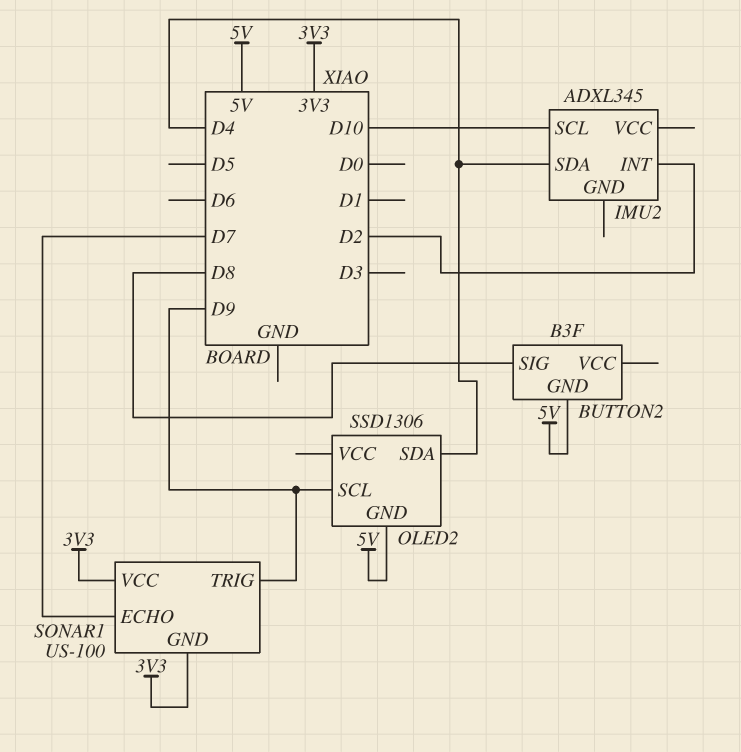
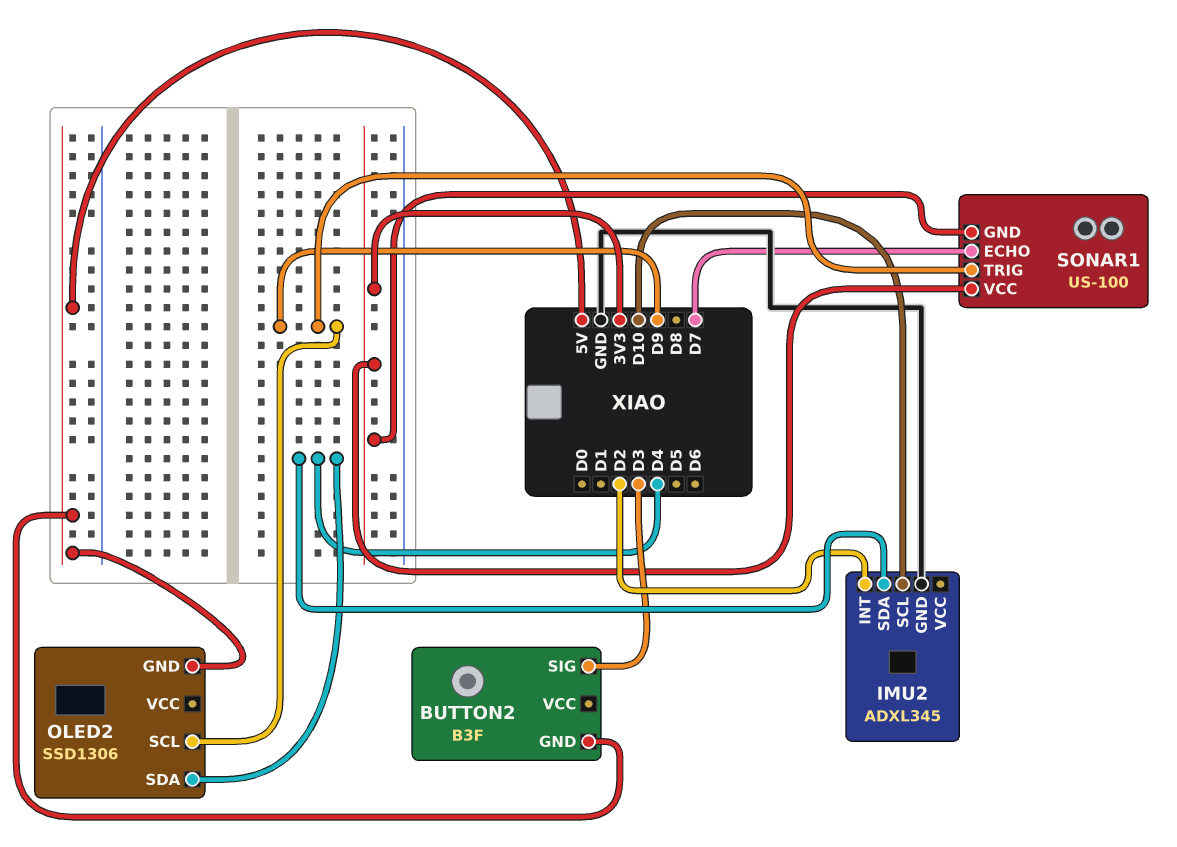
BUTTON2 pin SIG: D8 -> D3
IMU2 pin GND: none -> GND

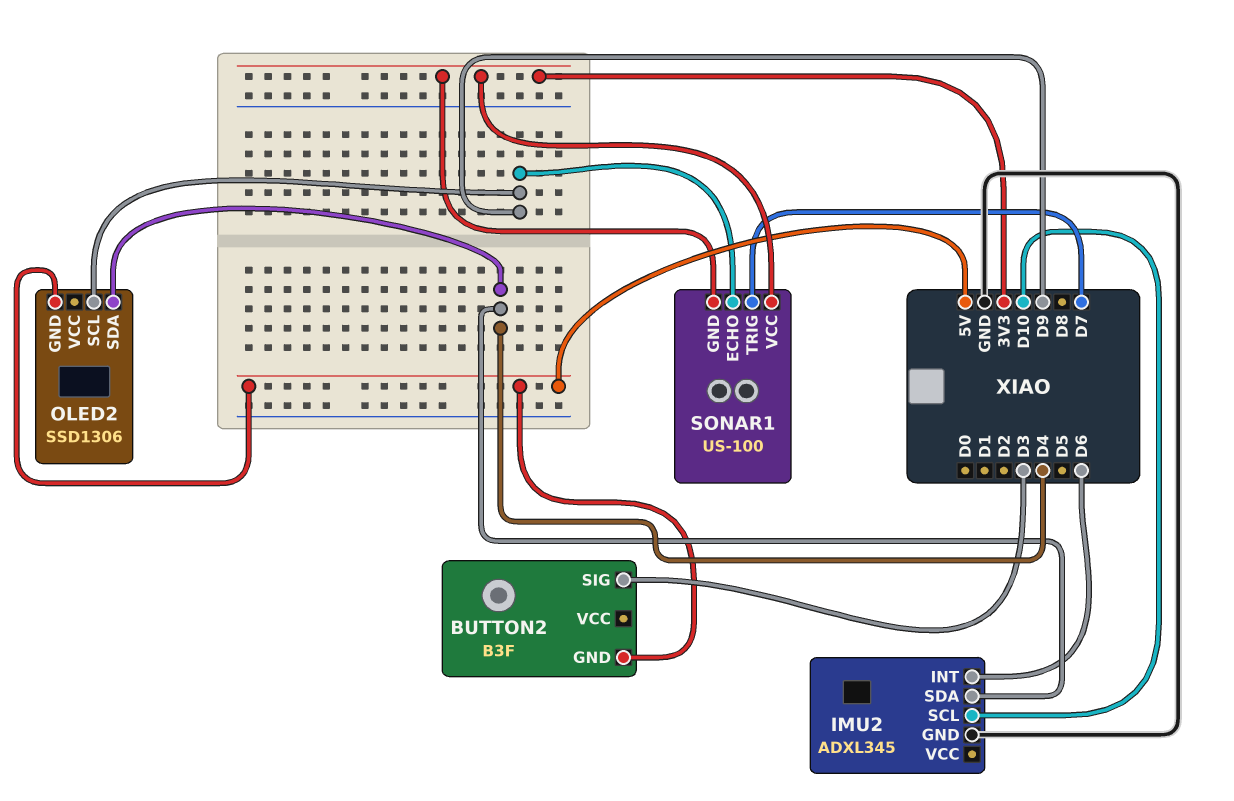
IMU2 pin INT: D2 -> D6
SONAR1 pin ECHO: D7 -> D9
SONAR1 pin TRIG: D9 -> D7

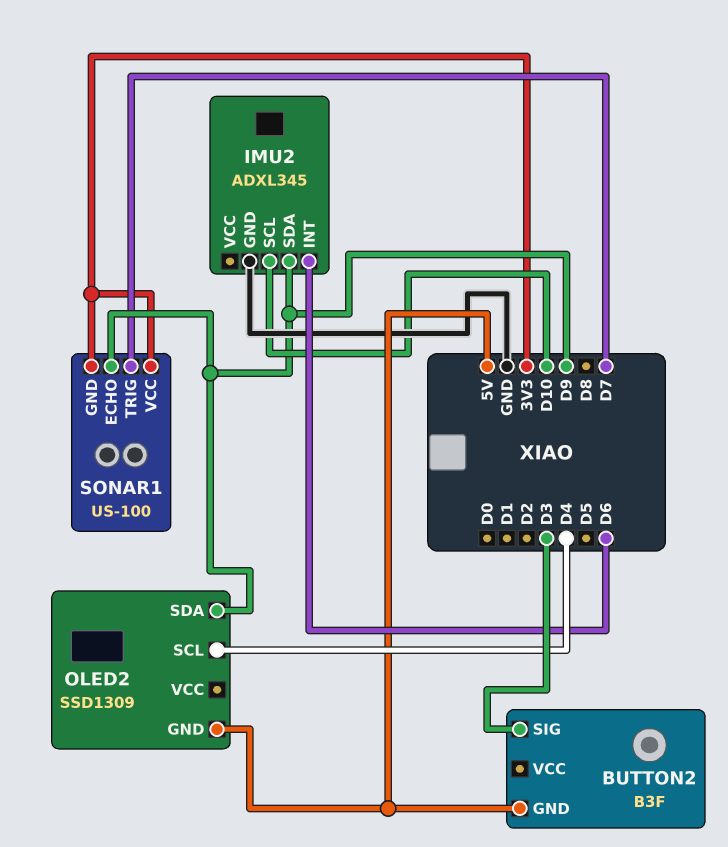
IMU2 pin SDA: D4 -> D9
OLED2: SSD1306 -> SSD1309
OLED2 pin SCL: D9 -> D4
OLED2 pin SDA: D4 -> D9

